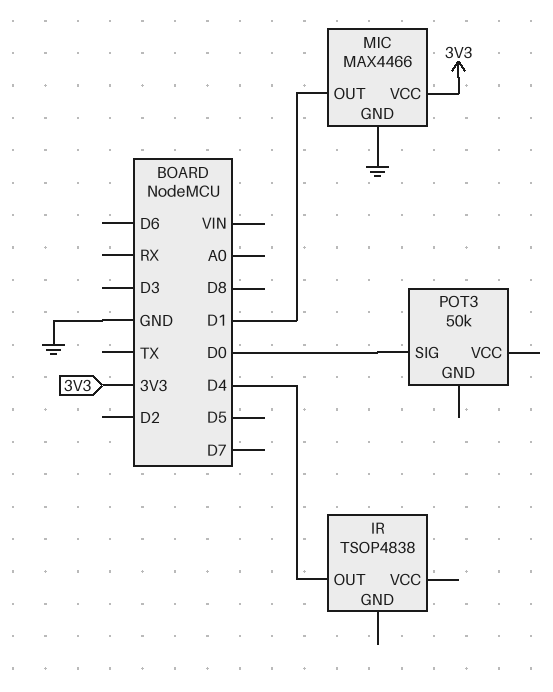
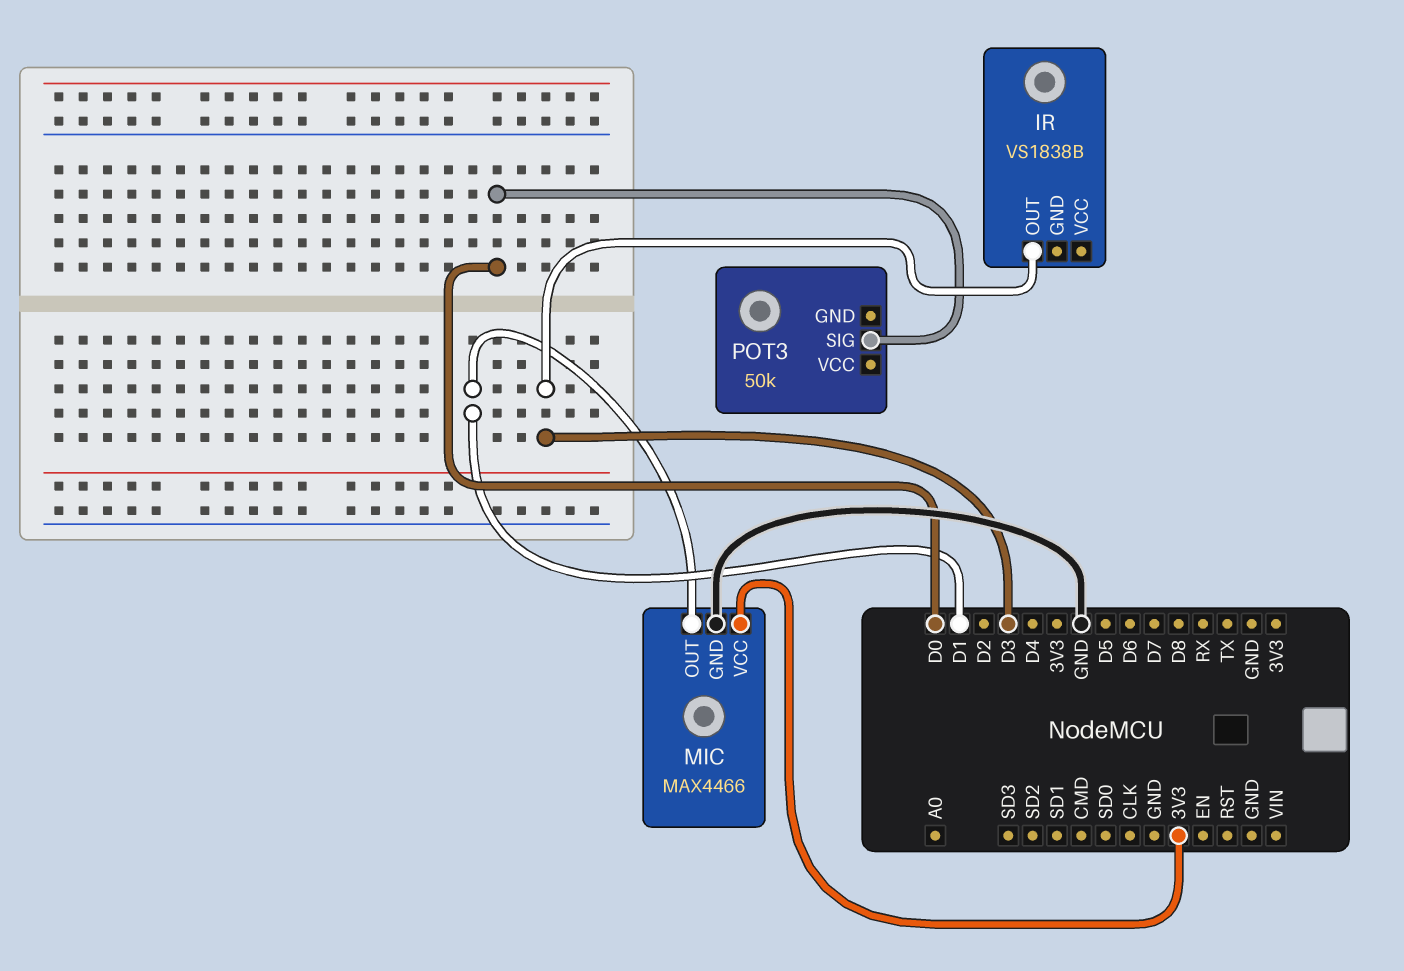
IR: TSOP4838 -> VS1838B
IR pin OUT: D4 -> D3

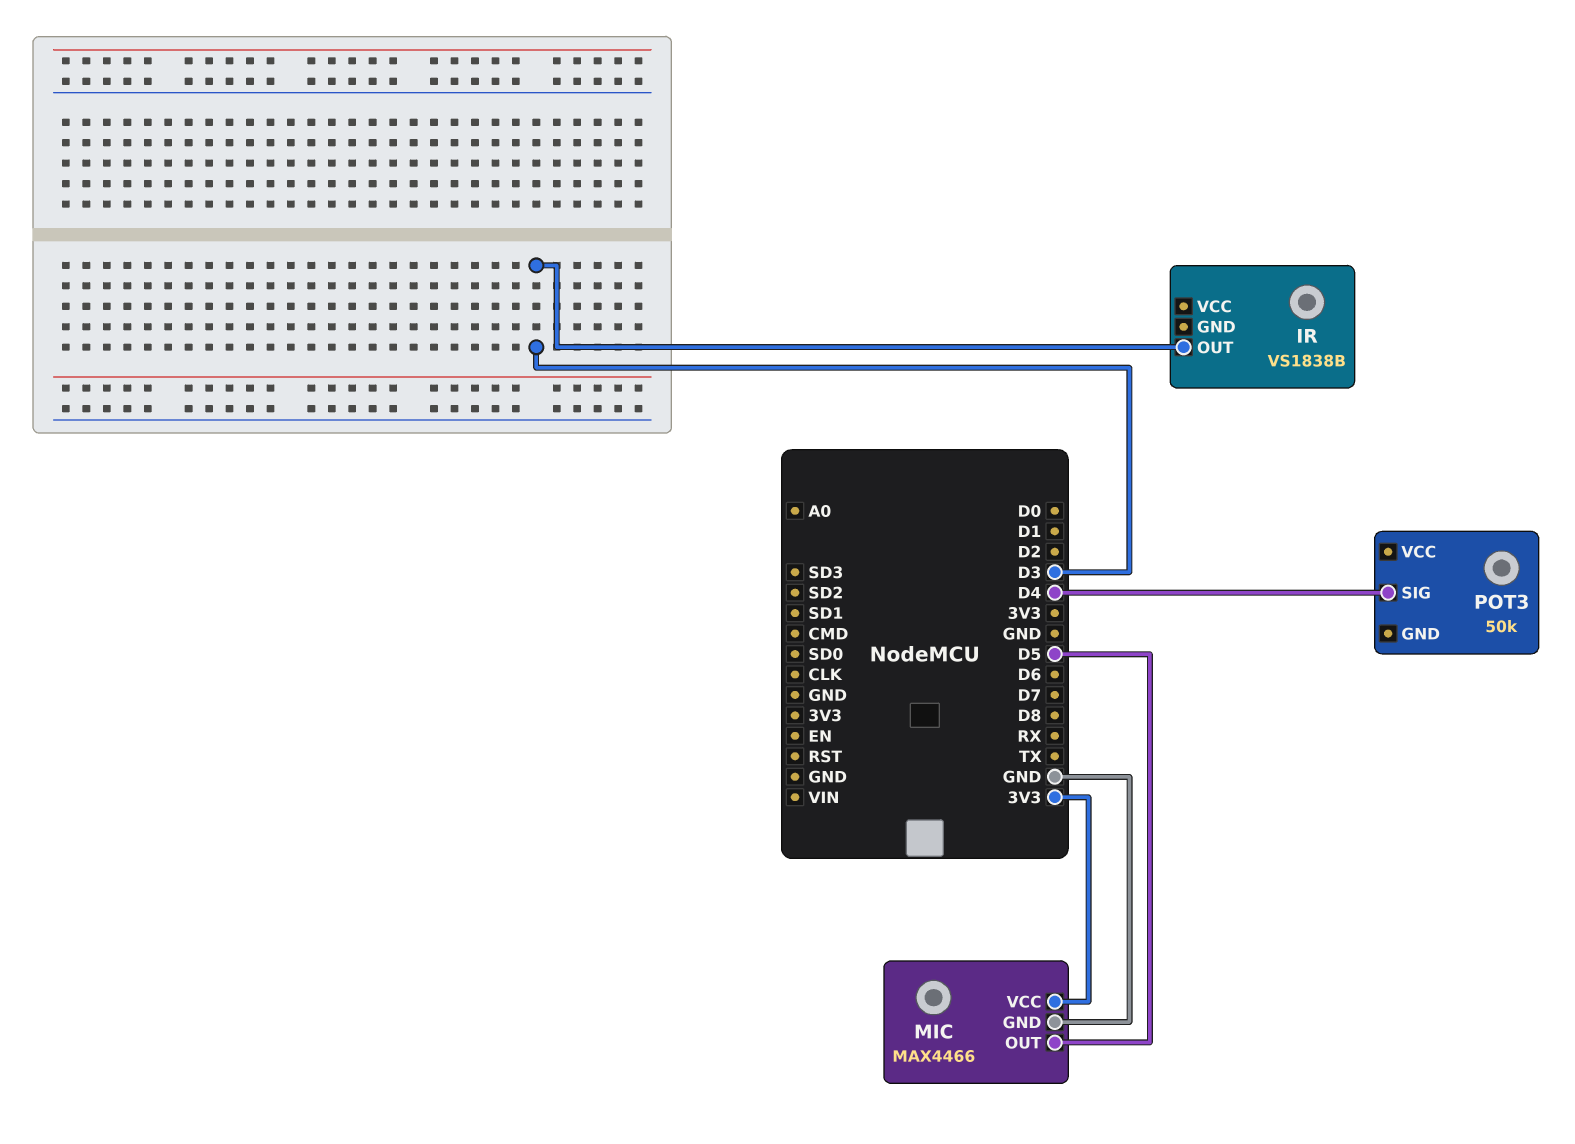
MIC pin OUT: D1 -> D5
POT3 pin SIG: D0 -> D4

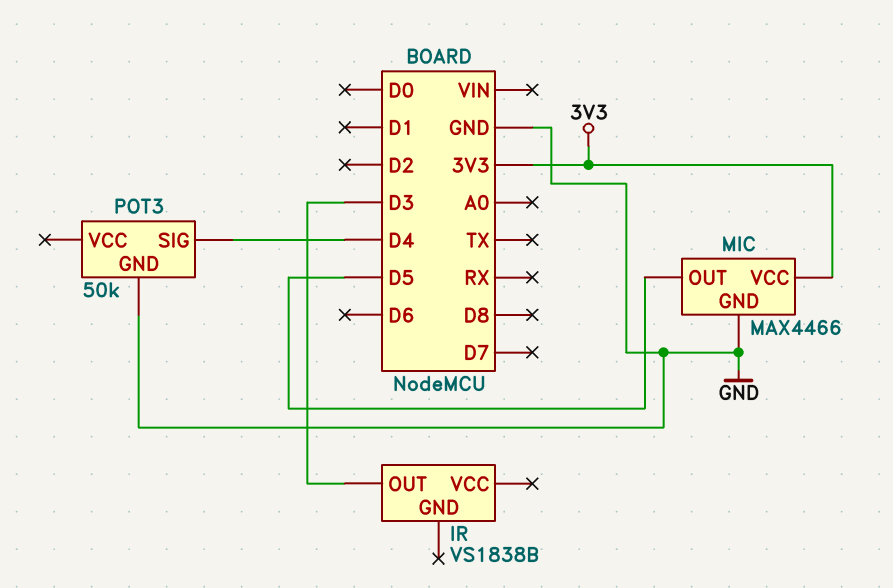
POT3 pin GND: none -> GND

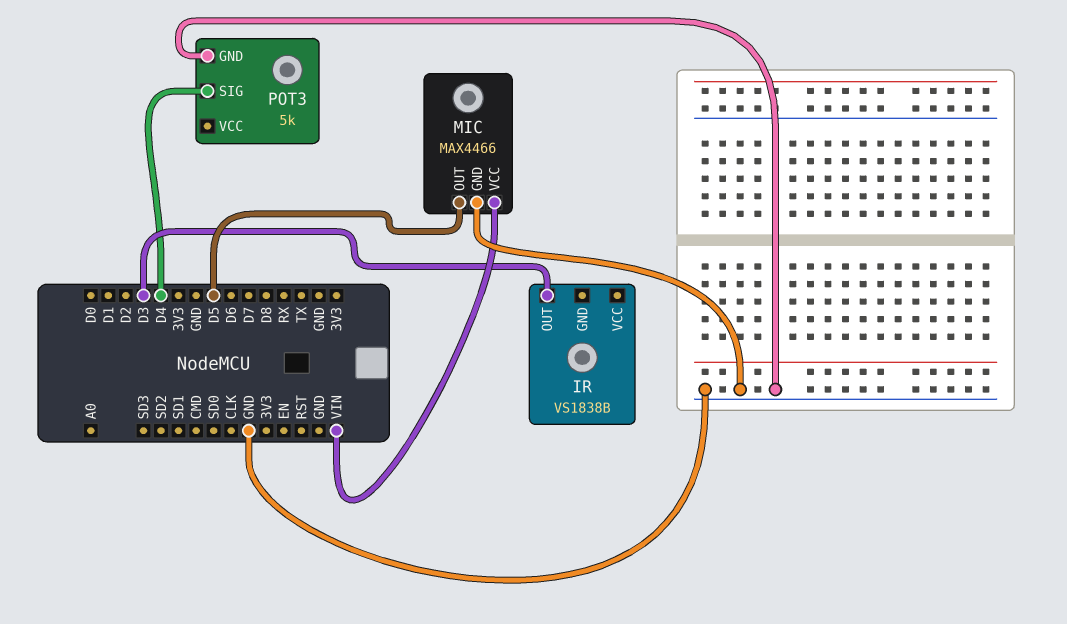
MIC pin VCC: 3V3 -> VIN
POT3: 50k -> 5k

